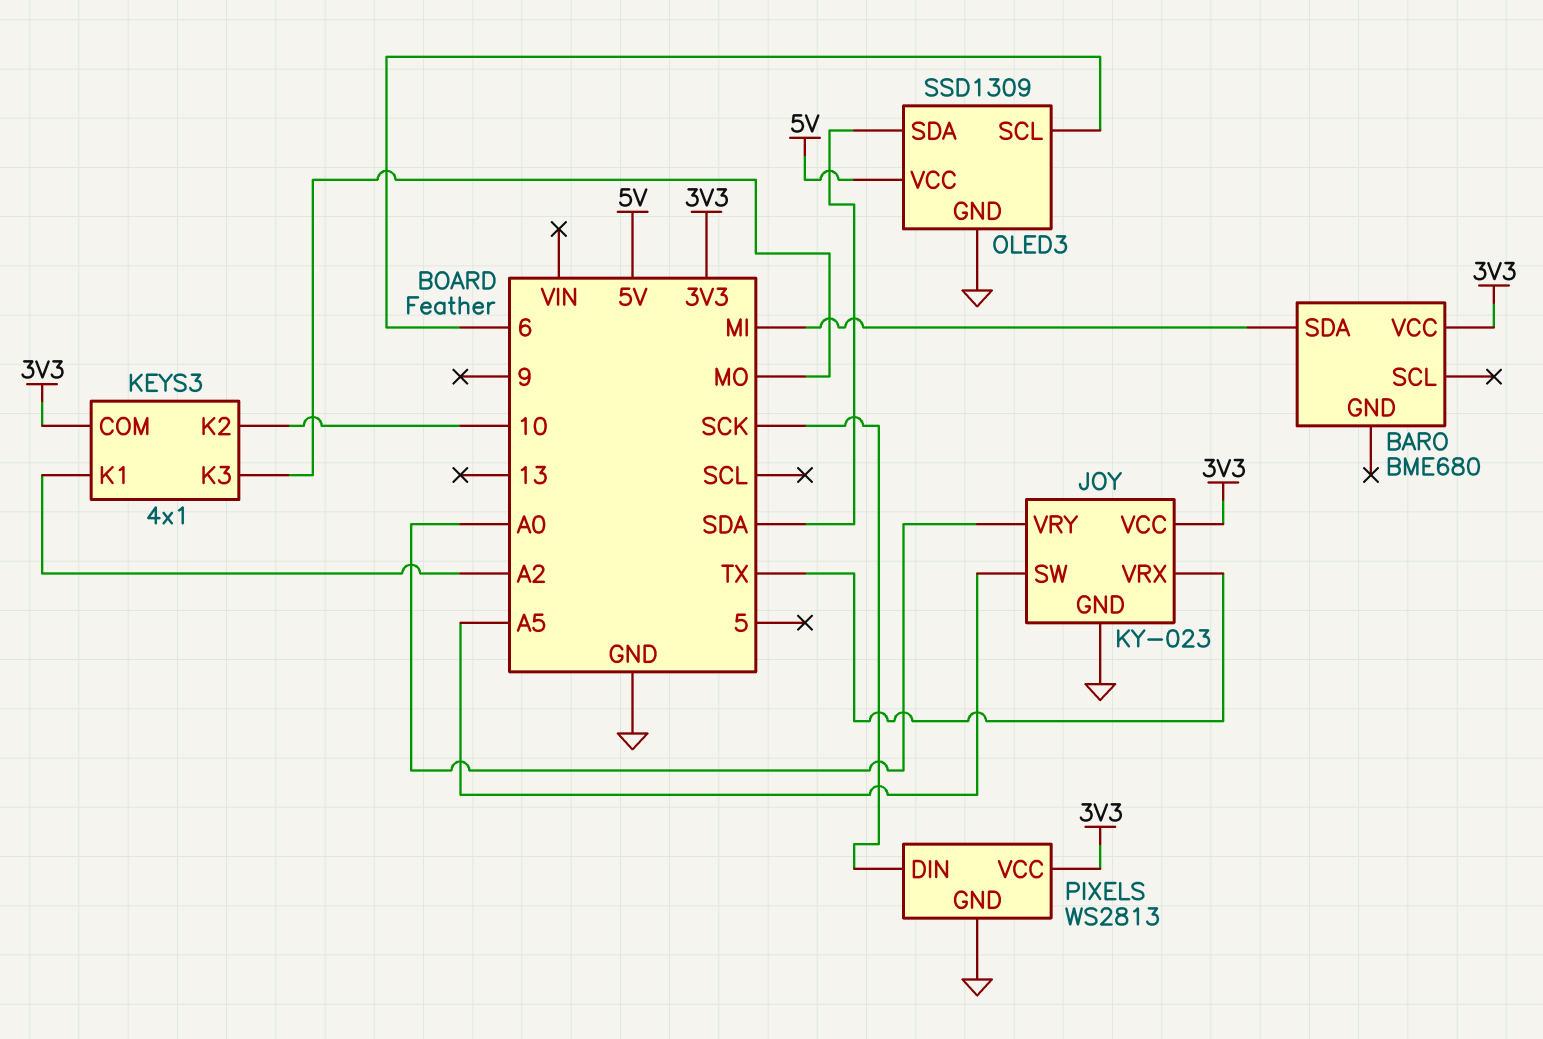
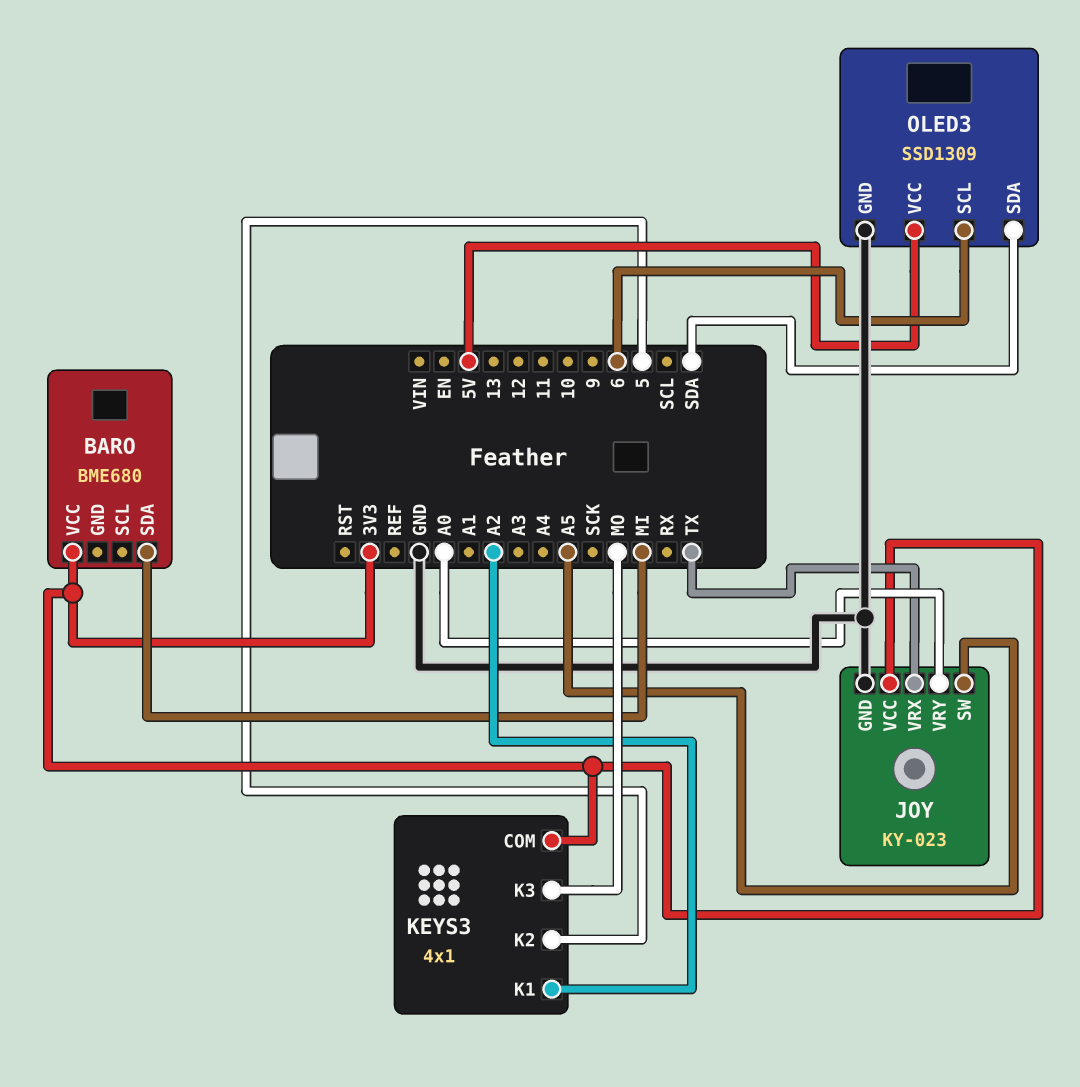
KEYS3 pin K2: 10 -> 5
PIXELS: WS2813 -> none
PIXELS pin DIN: SCK -> none
PIXELS pin GND: GND -> none
PIXELS pin VCC: 3V3 -> none

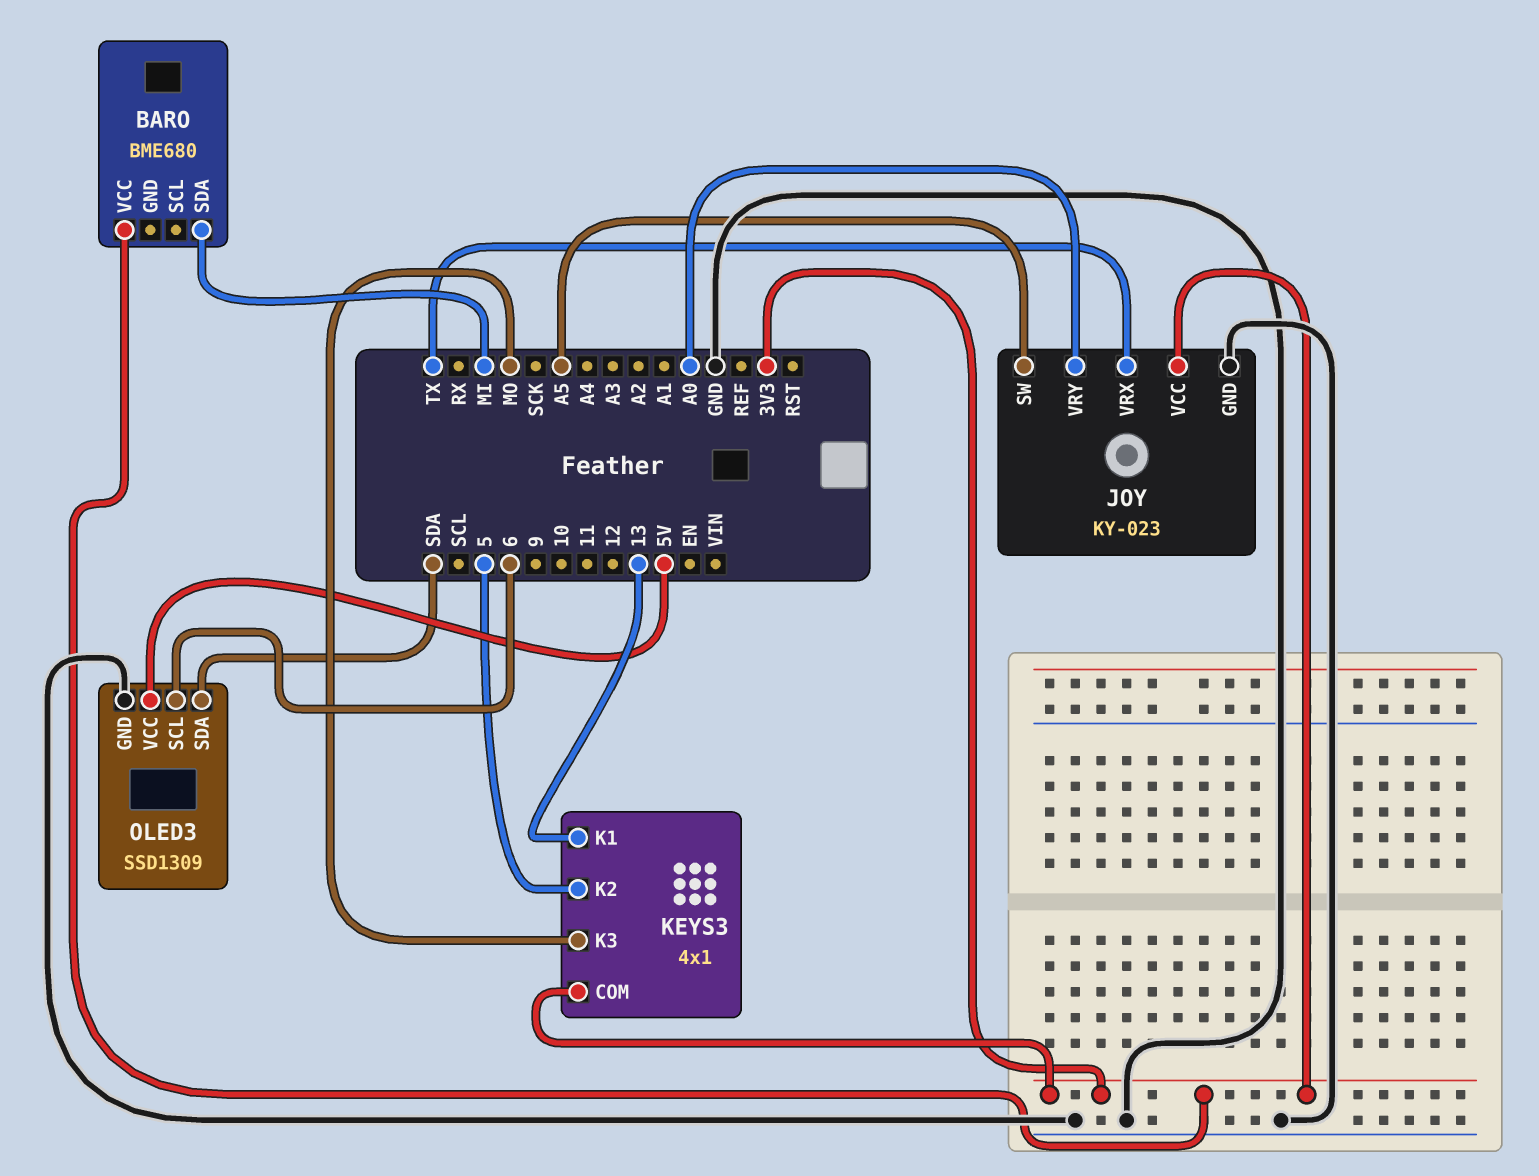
KEYS3 pin K1: A2 -> 13

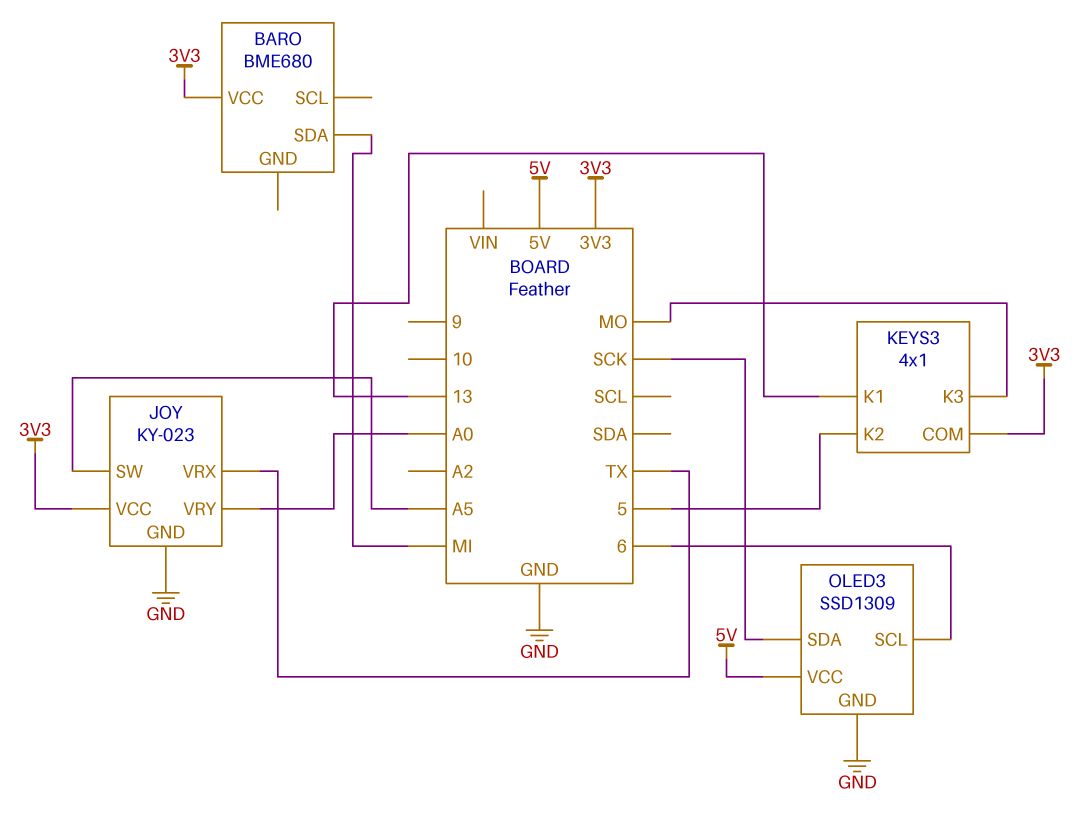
OLED3 pin SDA: SDA -> SCK

